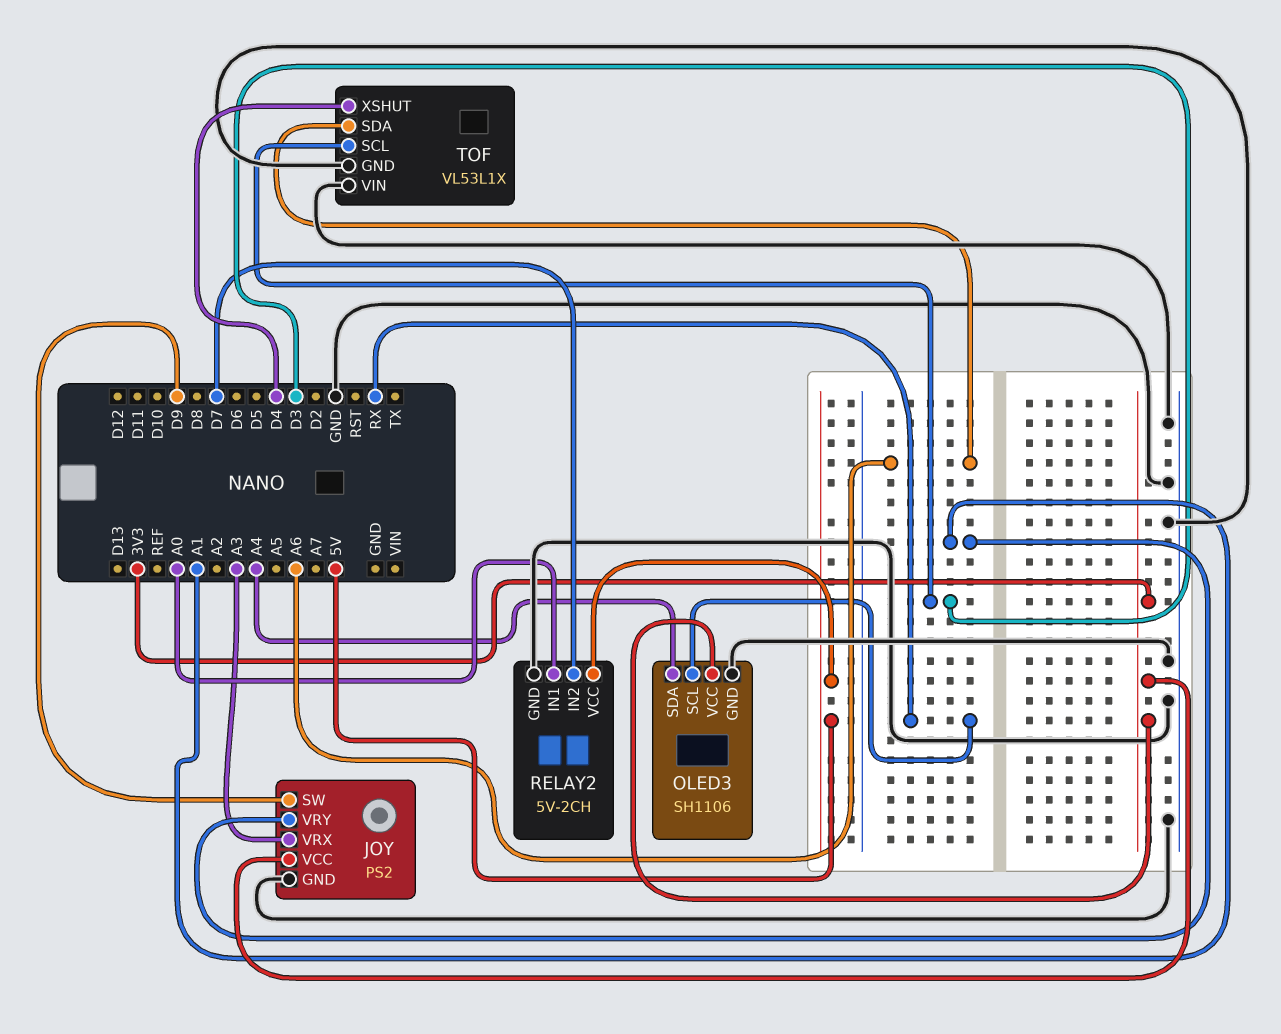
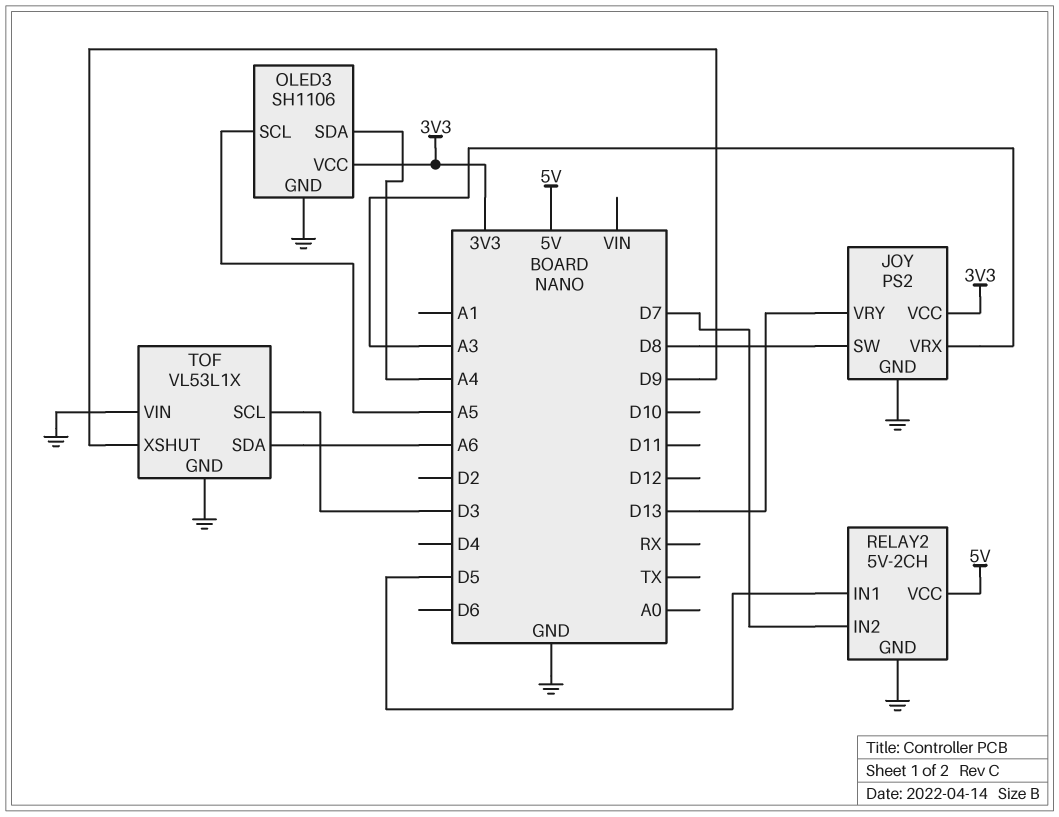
JOY pin SW: D9 -> D8
JOY pin VRY: A1 -> D13
OLED3 pin SCL: RX -> A5
RELAY2 pin IN1: A0 -> D5
TOF pin XSHUT: D4 -> D9

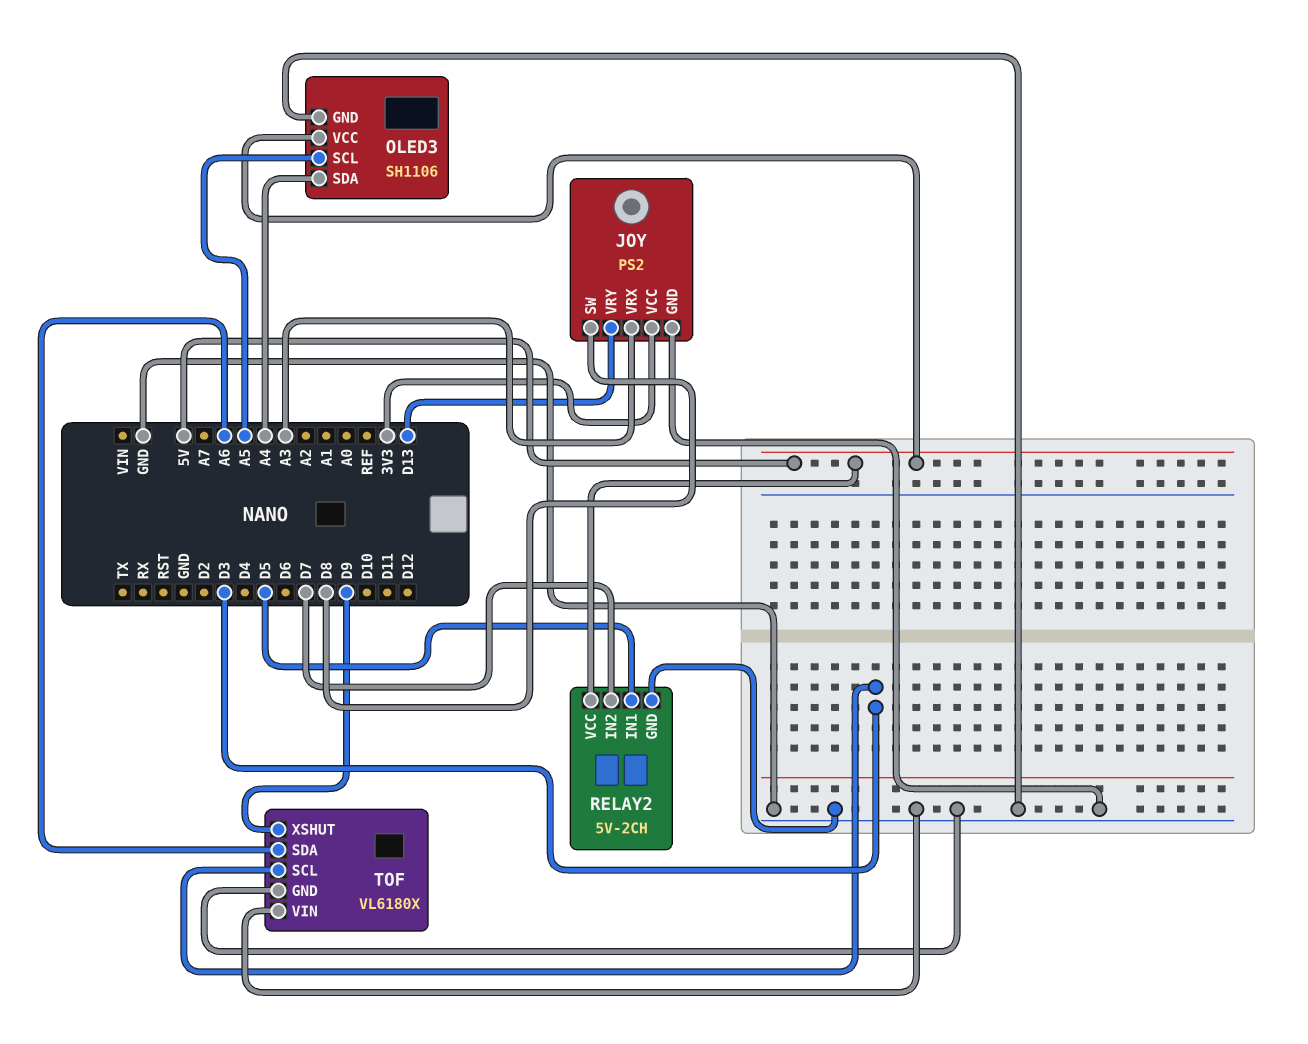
OLED3 pin VCC: 3V3 -> 5V
TOF: VL53L1X -> VL6180X

